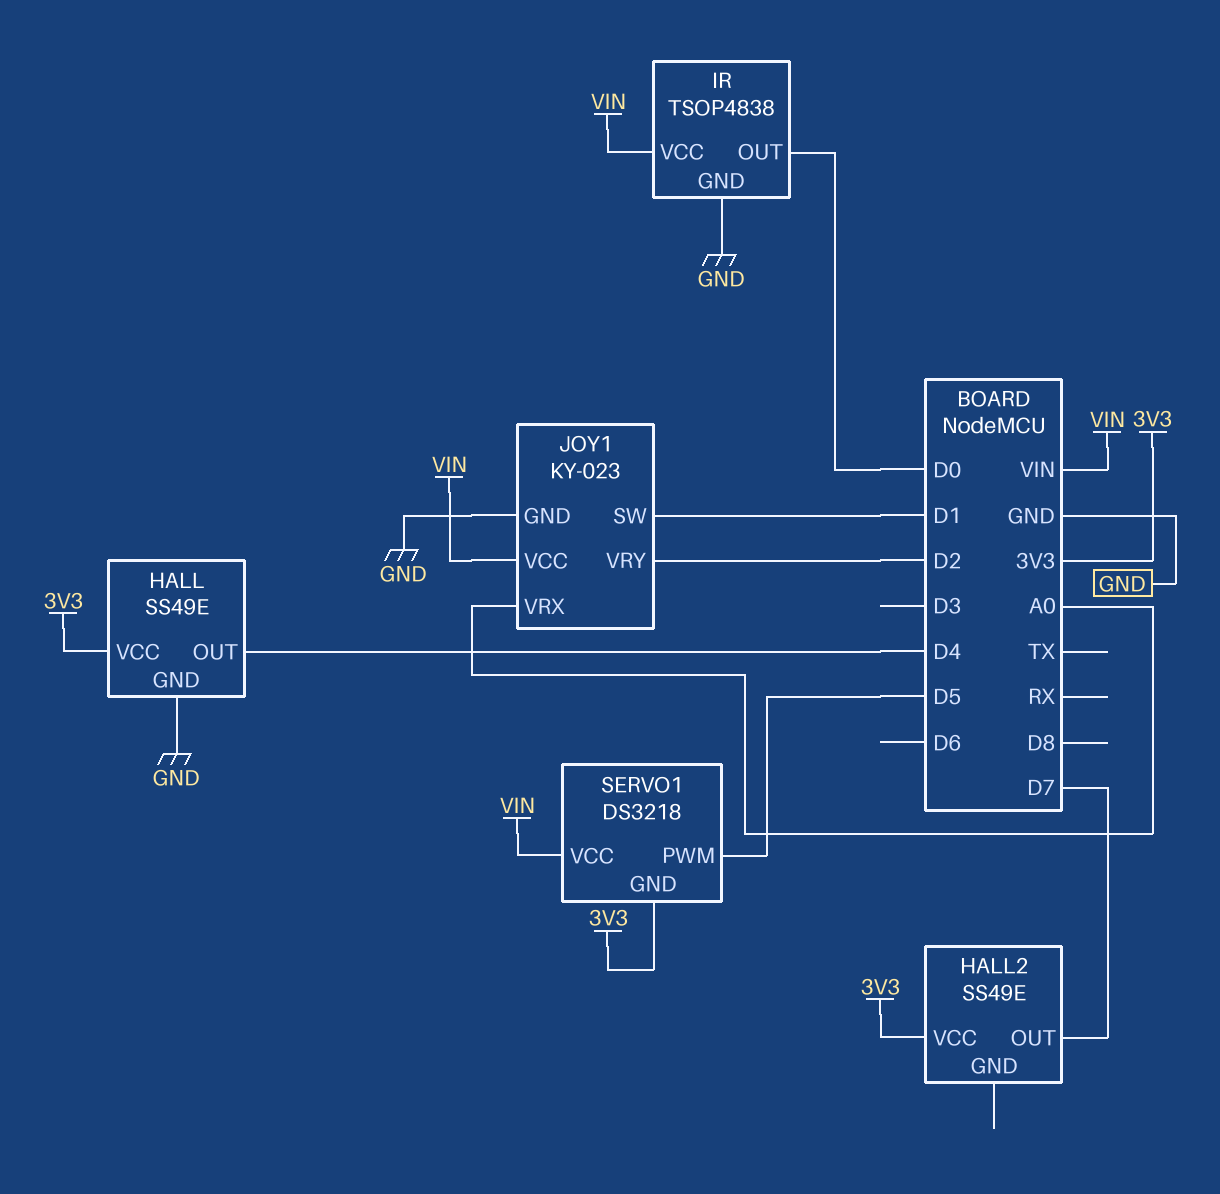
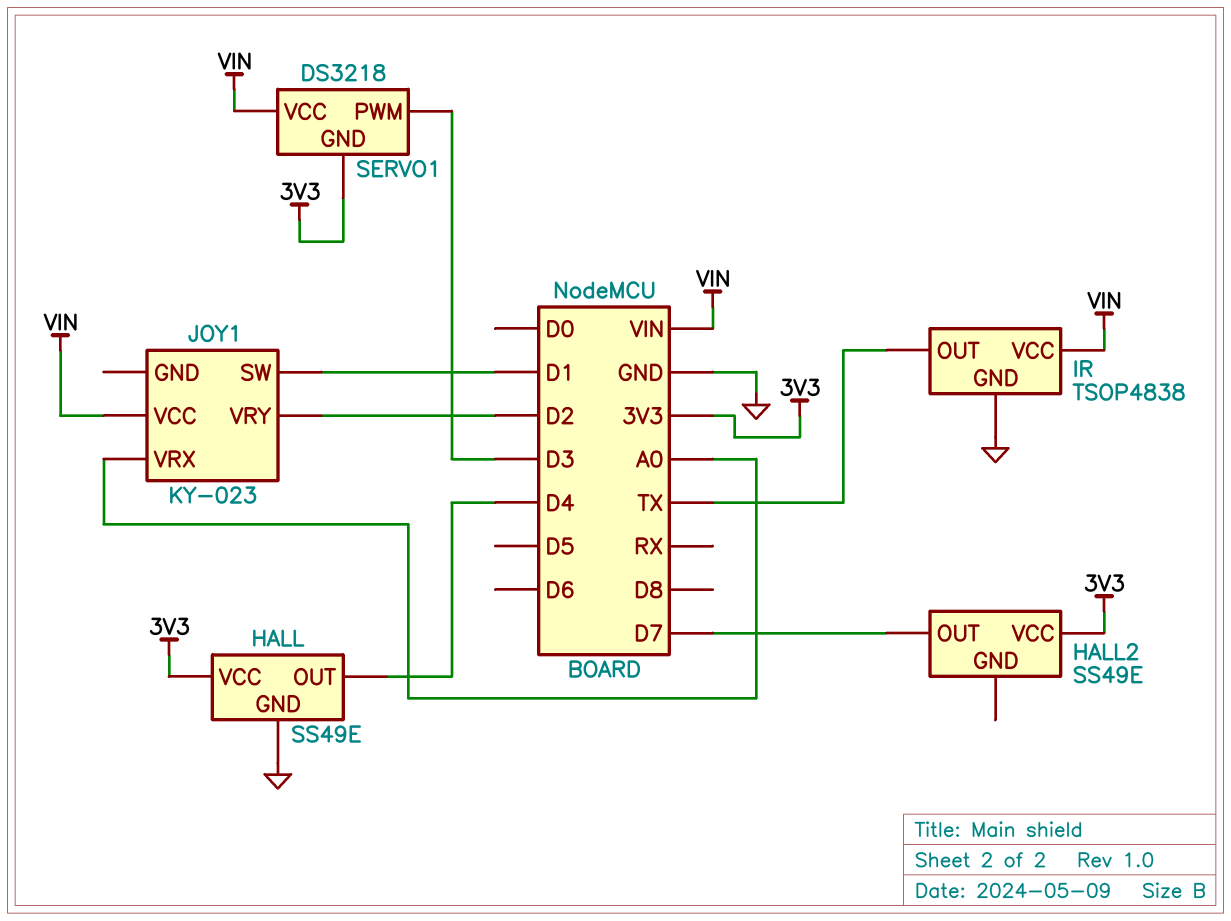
IR pin OUT: D0 -> TX
JOY1 pin GND: GND -> none
SERVO1 pin PWM: D5 -> D3

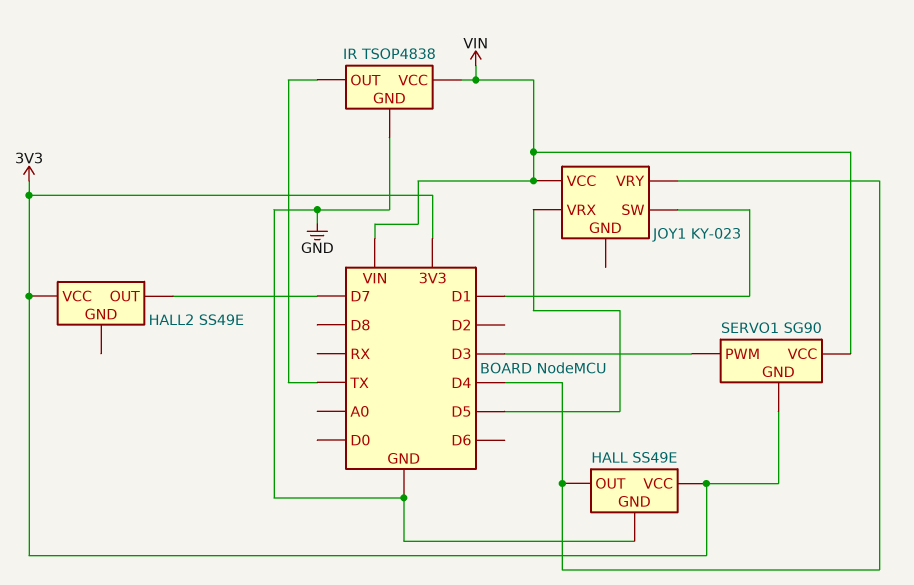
JOY1 pin VRX: A0 -> D5
JOY1 pin VRY: D2 -> D4
SERVO1: DS3218 -> SG90

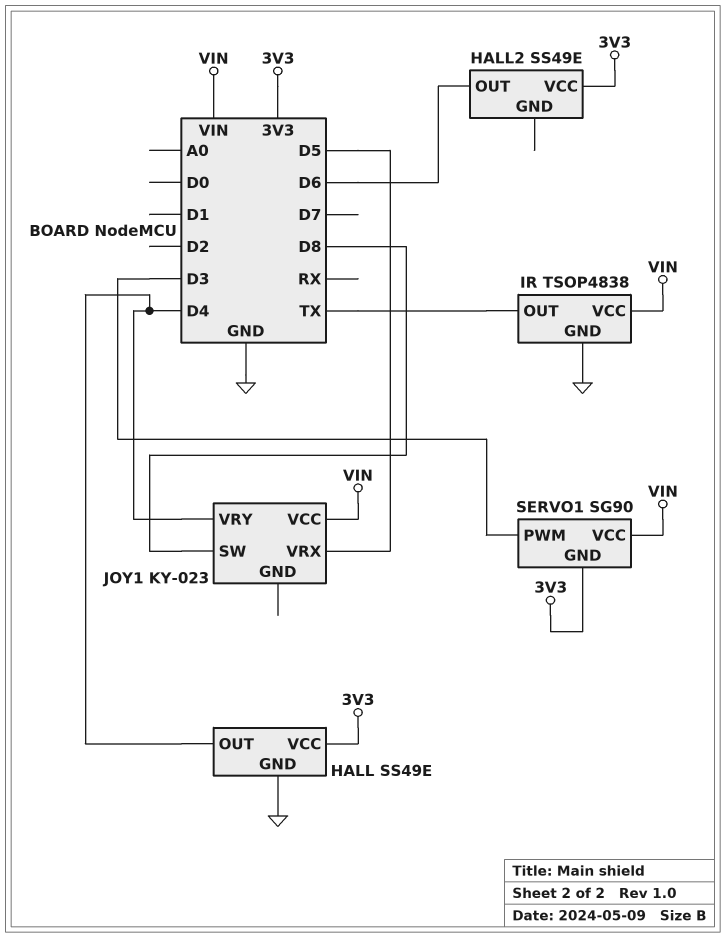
HALL2 pin OUT: D7 -> D6
JOY1 pin SW: D1 -> D8

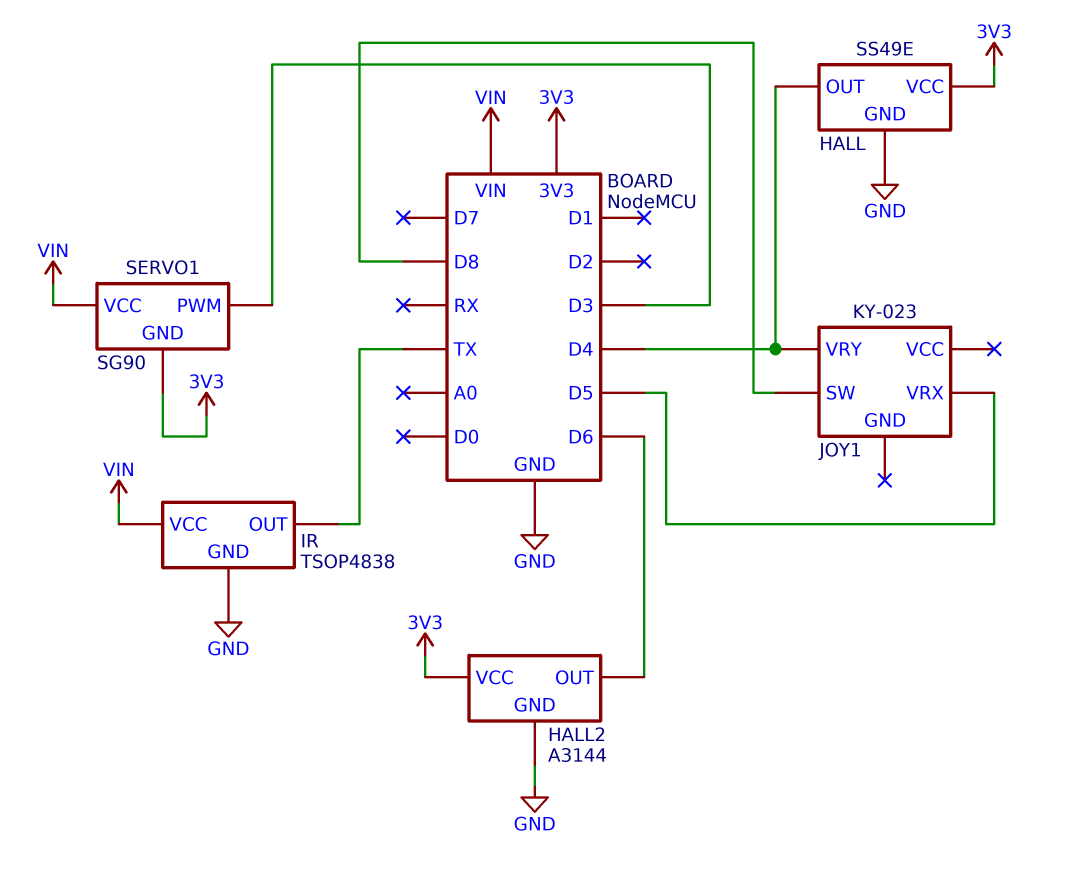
HALL2: SS49E -> A3144
HALL2 pin GND: none -> GND
JOY1 pin VCC: VIN -> none

